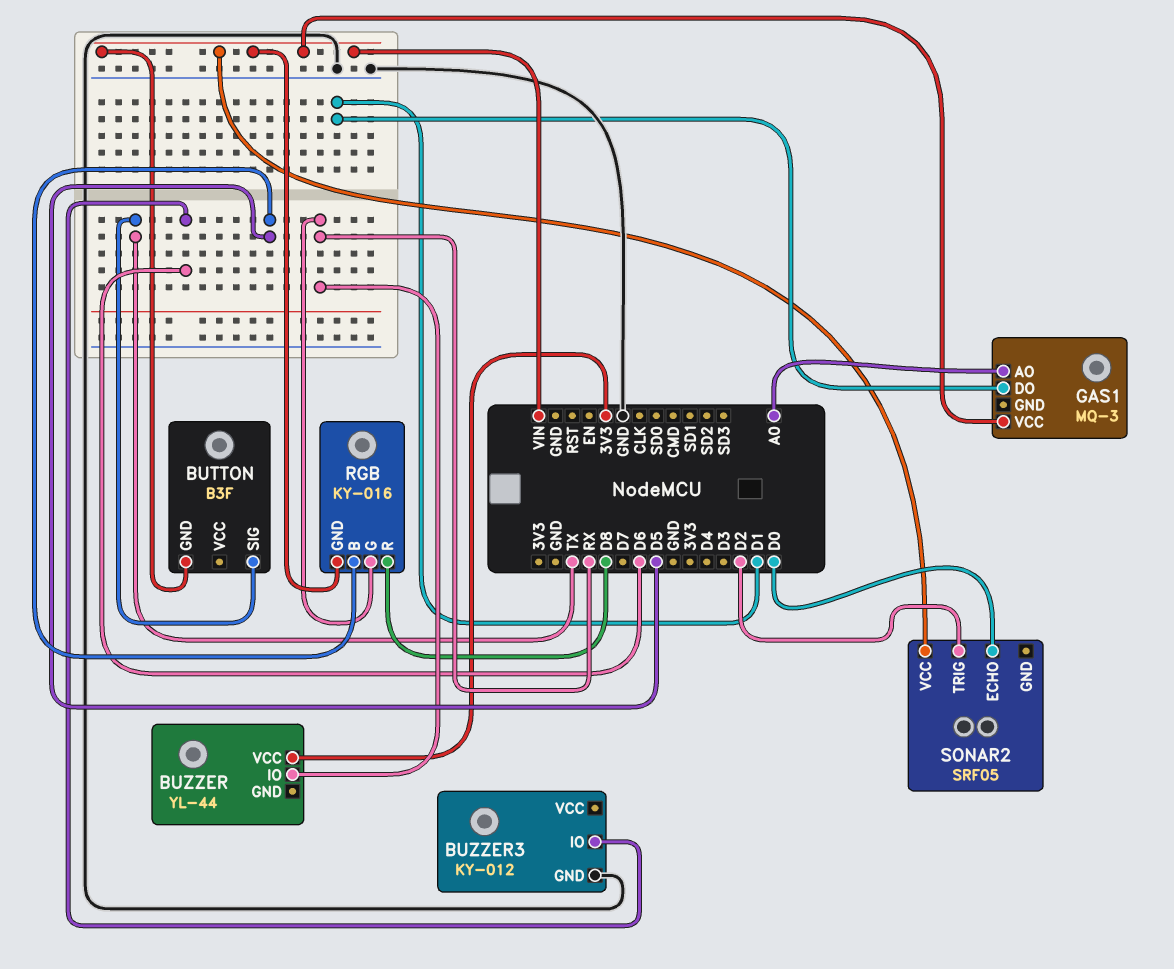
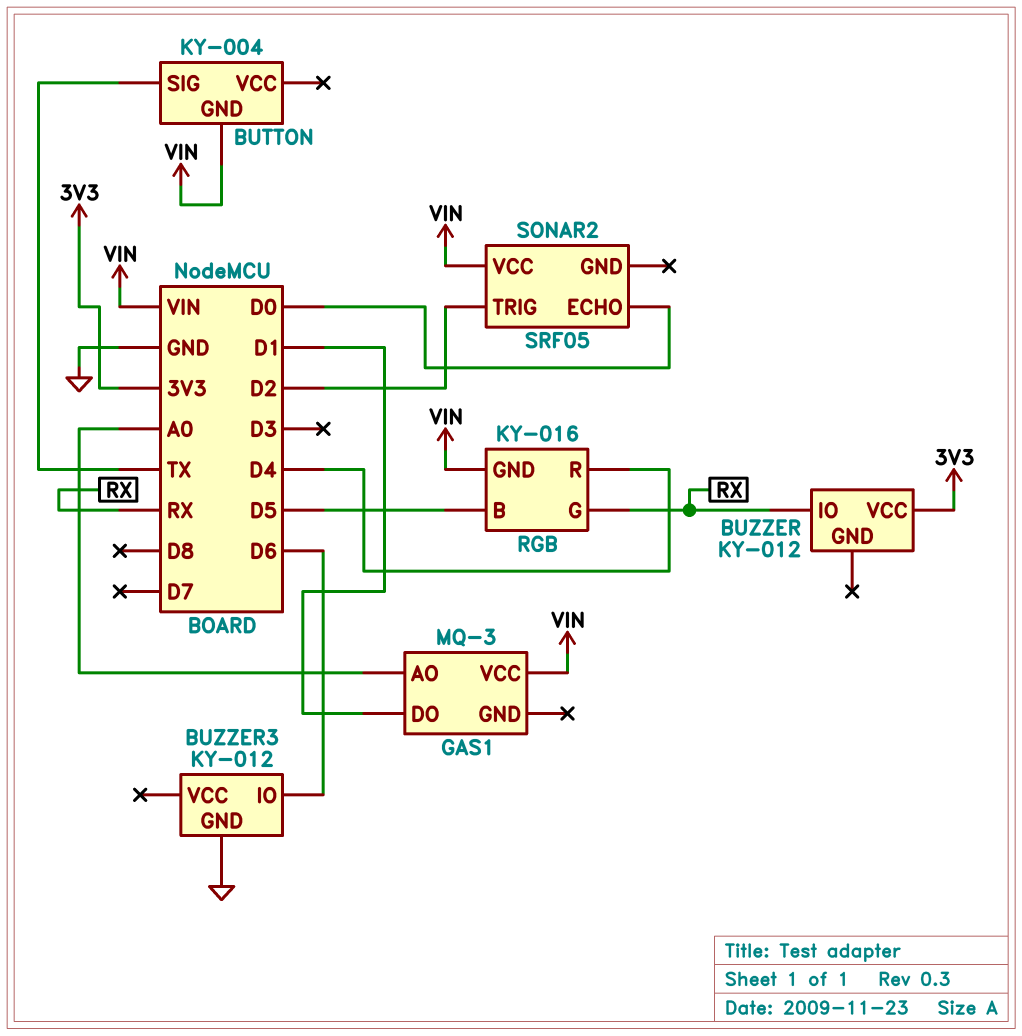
BUTTON: B3F -> KY-004
BUZZER: YL-44 -> KY-012
RGB pin R: D8 -> D4

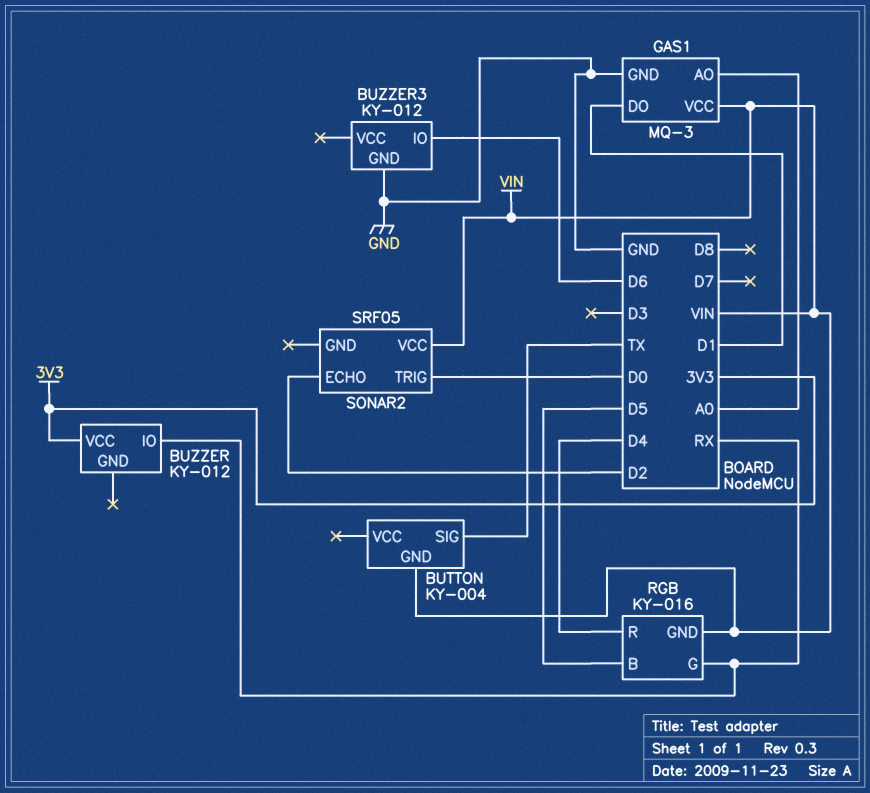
GAS1 pin GND: none -> GND
SONAR2 pin ECHO: D0 -> D2
SONAR2 pin TRIG: D2 -> D0

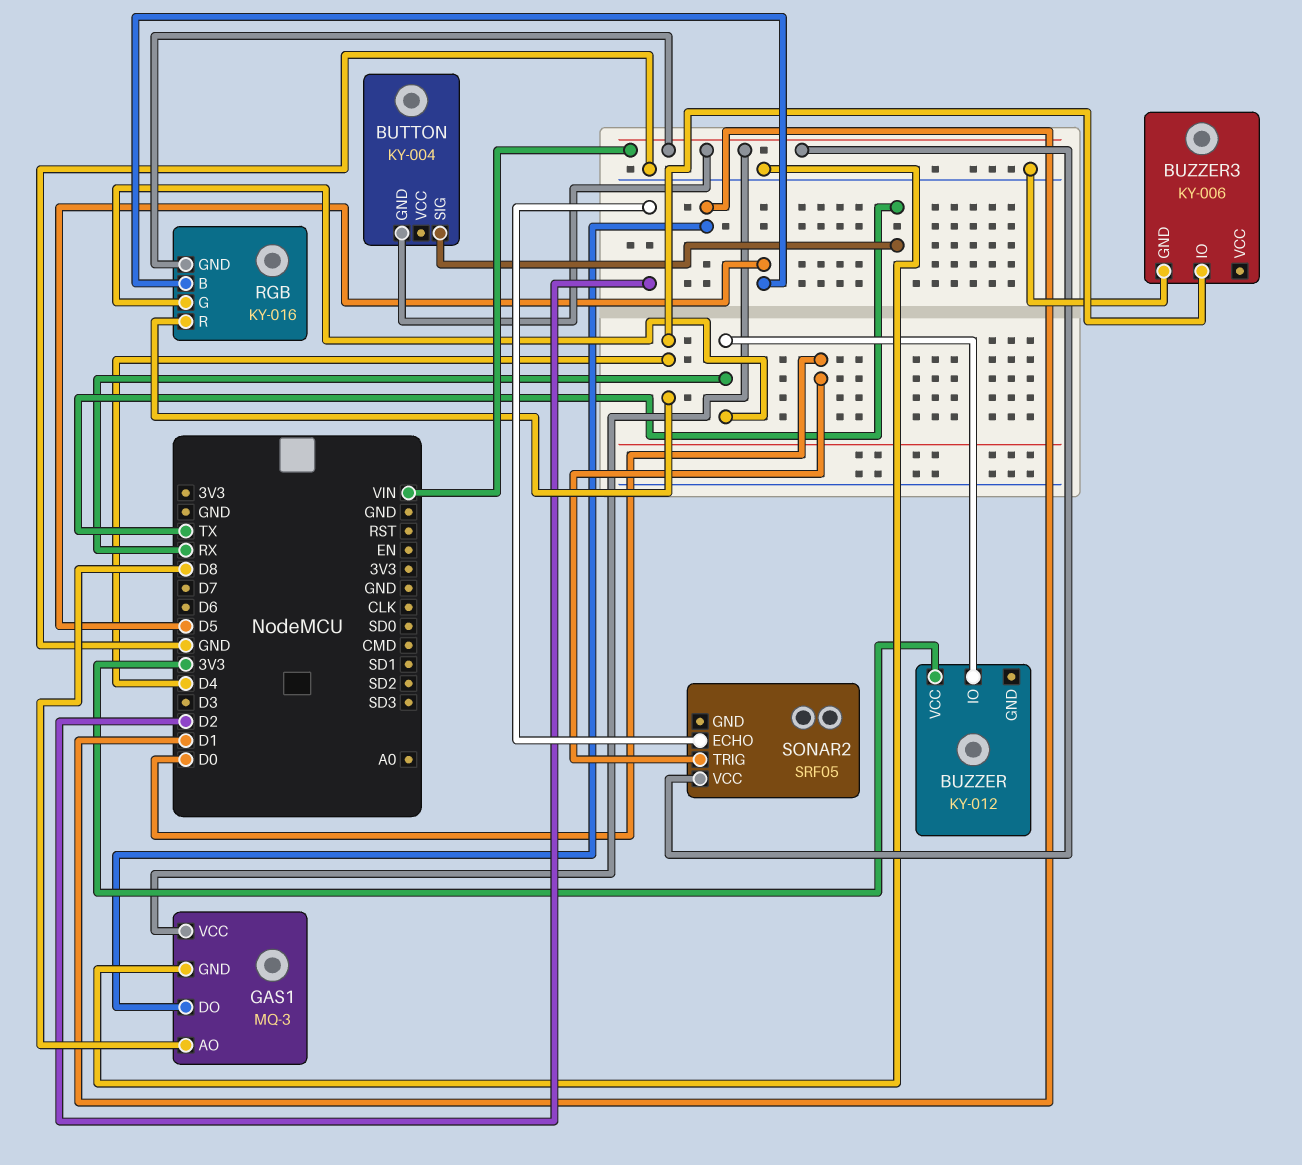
BUZZER3: KY-012 -> KY-006
BUZZER3 pin IO: D6 -> D4
GAS1 pin AO: A0 -> D8

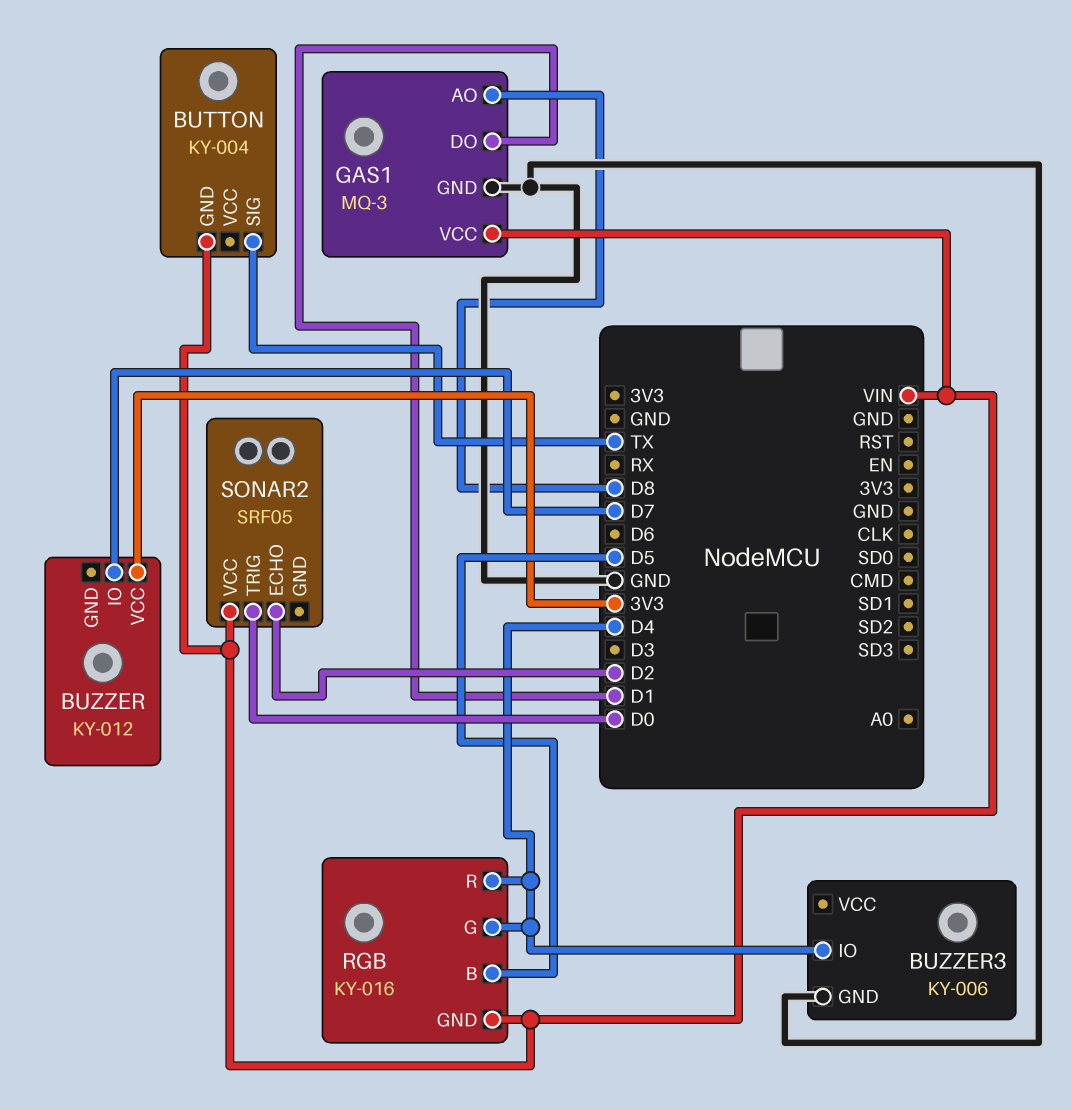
BUZZER pin IO: RX -> D7
RGB pin G: RX -> D4

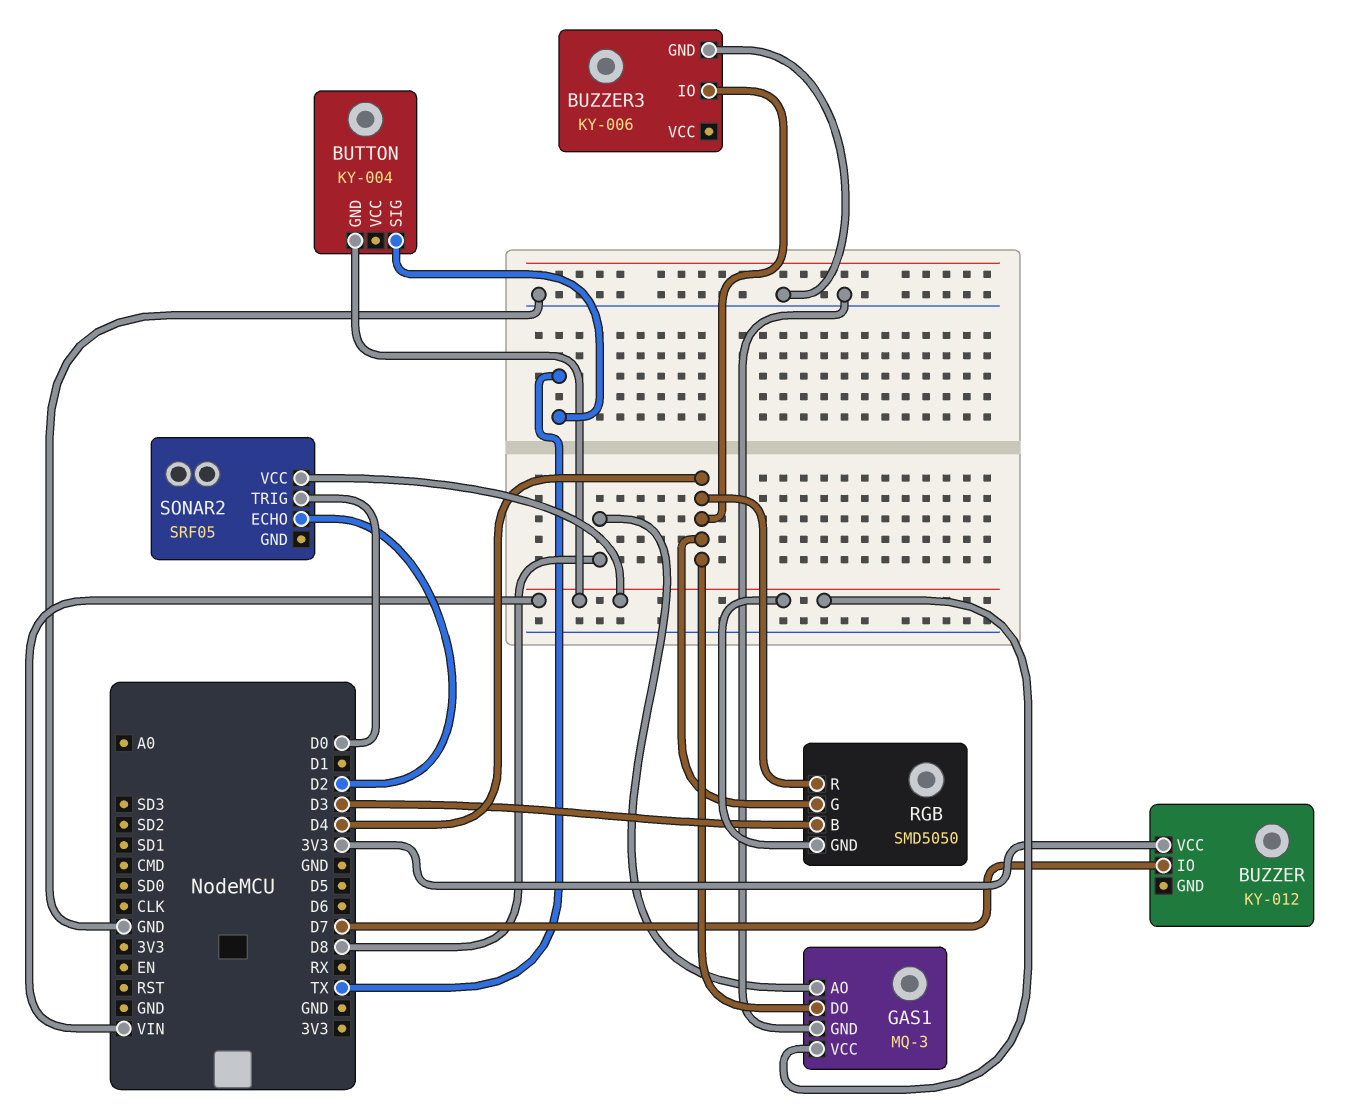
GAS1 pin DO: D1 -> D4
RGB: KY-016 -> SMD5050
RGB pin B: D5 -> D3

